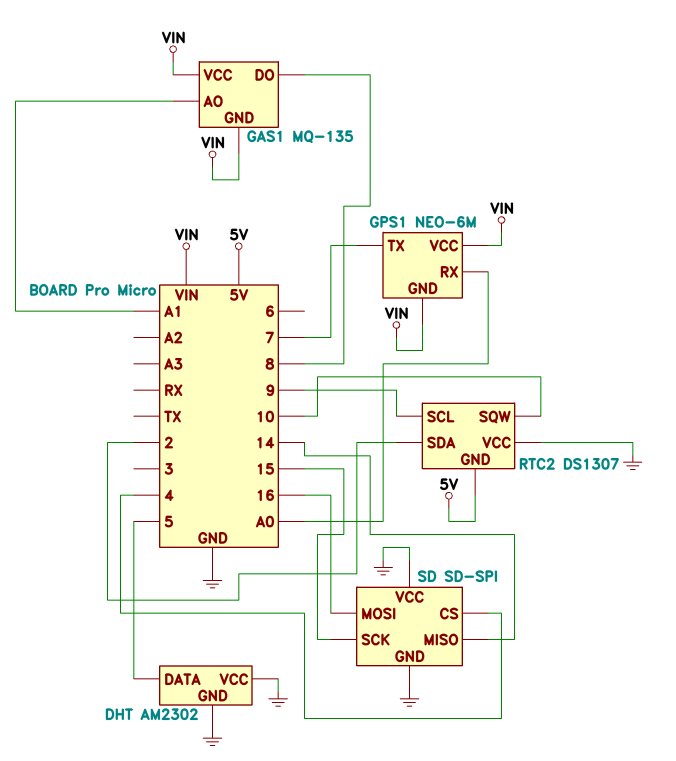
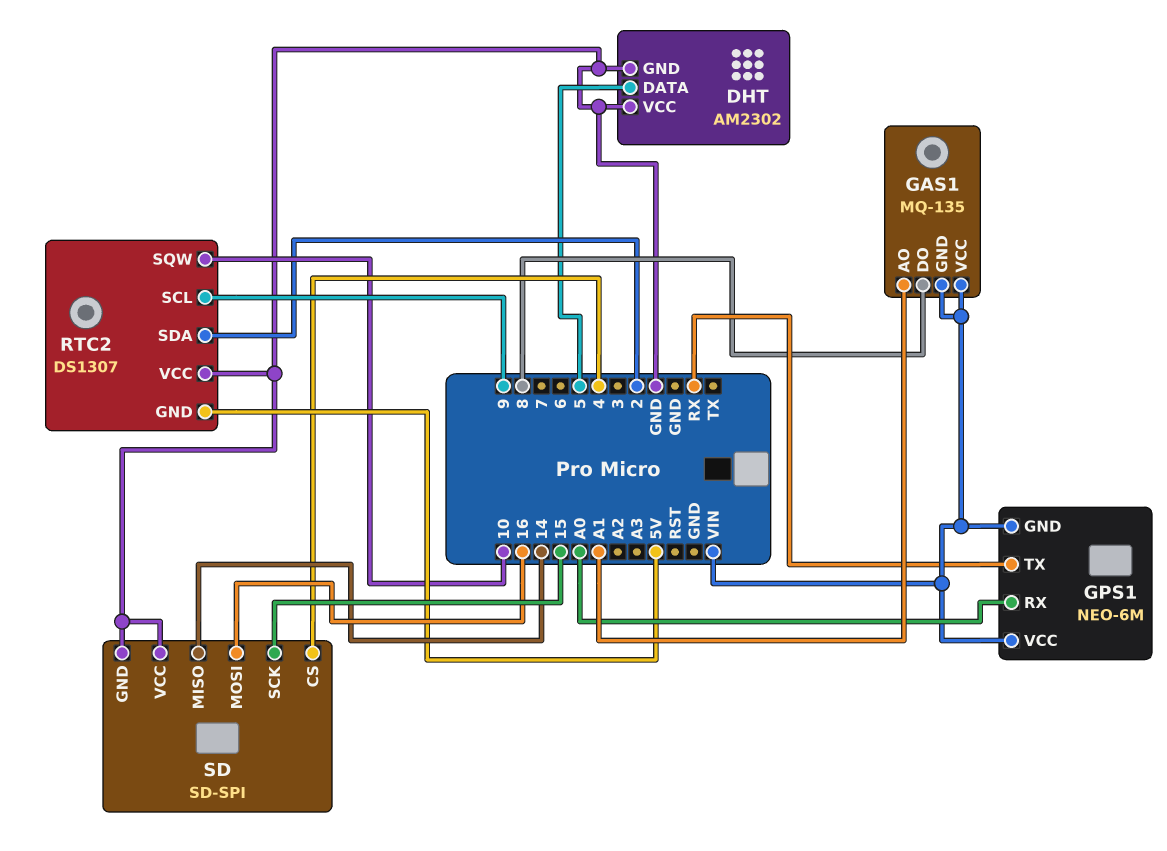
GPS1 pin TX: 7 -> RX

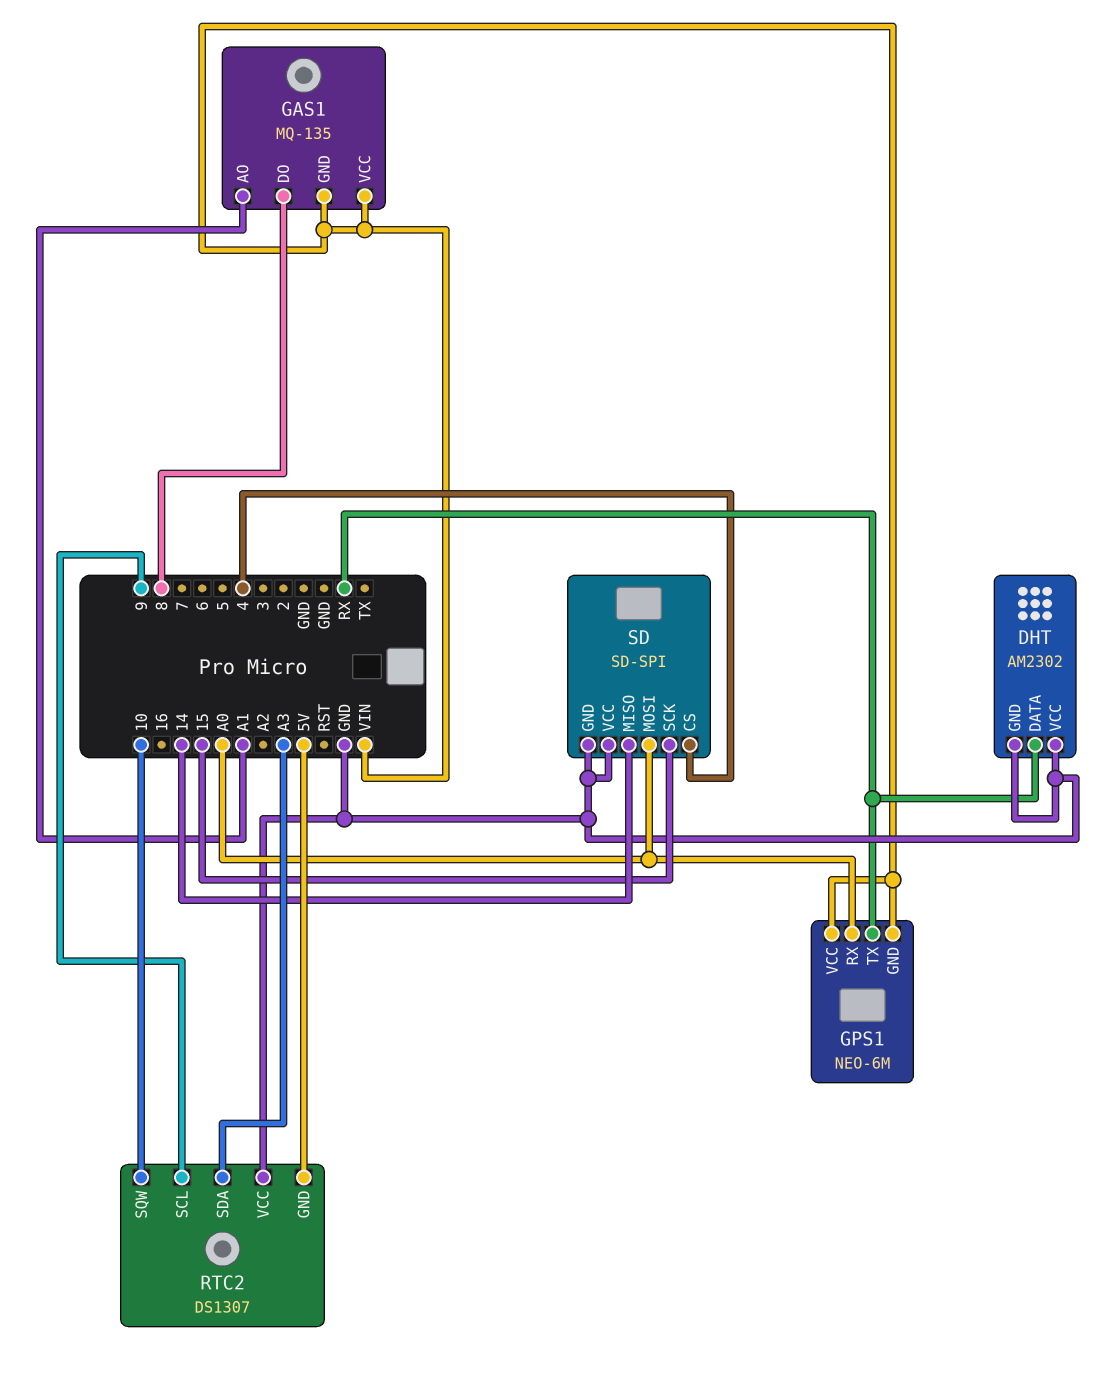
DHT pin DATA: 5 -> RX
RTC2 pin SDA: 2 -> A3
SD pin MOSI: 16 -> A0

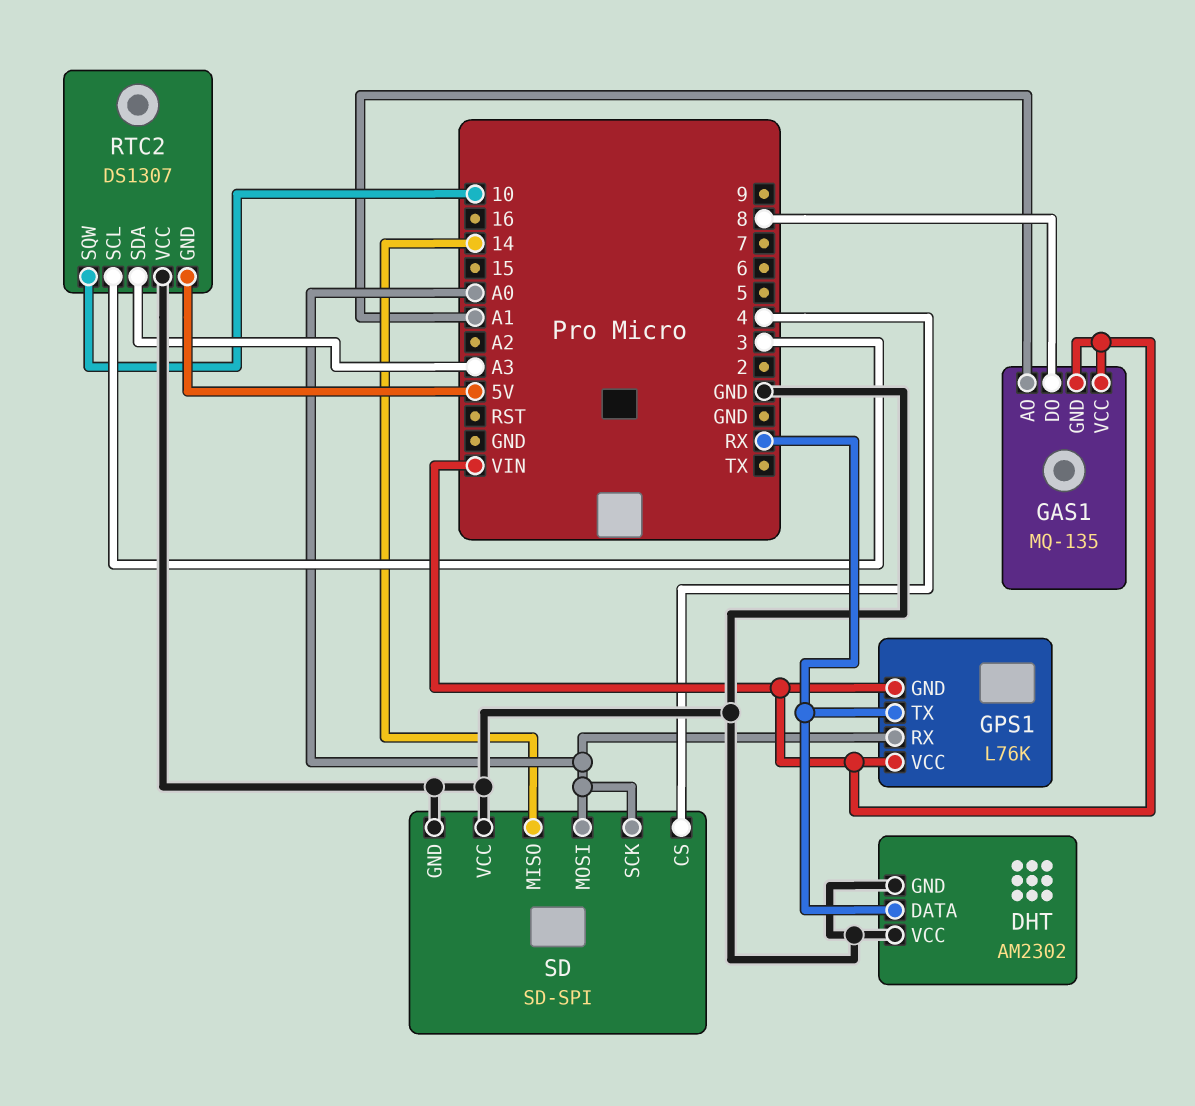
GPS1: NEO-6M -> L76K
RTC2 pin SCL: 9 -> 3
SD pin SCK: 15 -> A0

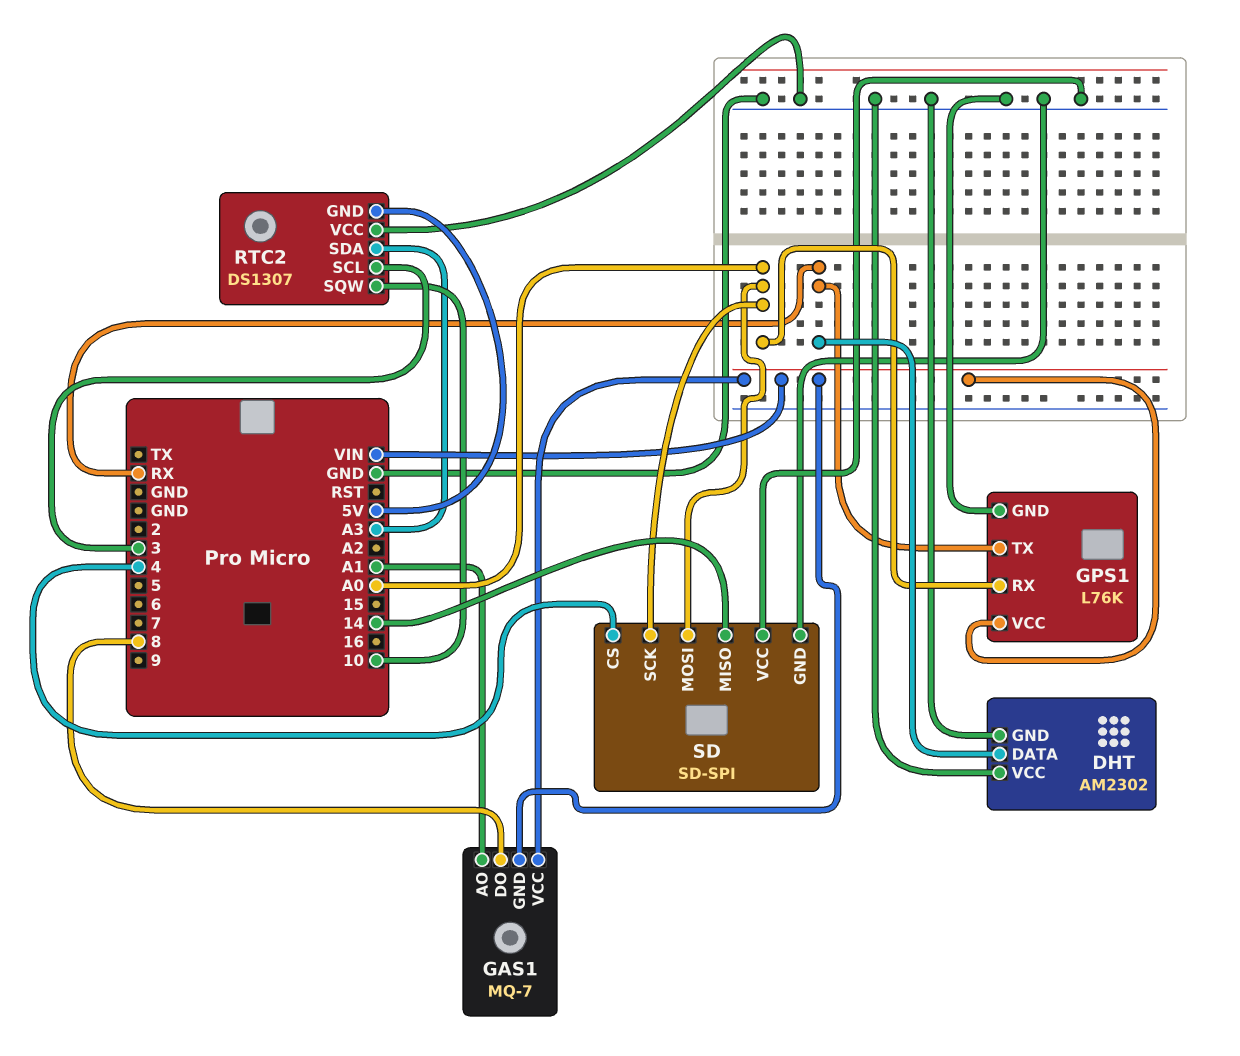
GAS1: MQ-135 -> MQ-7
GPS1 pin GND: VIN -> GND

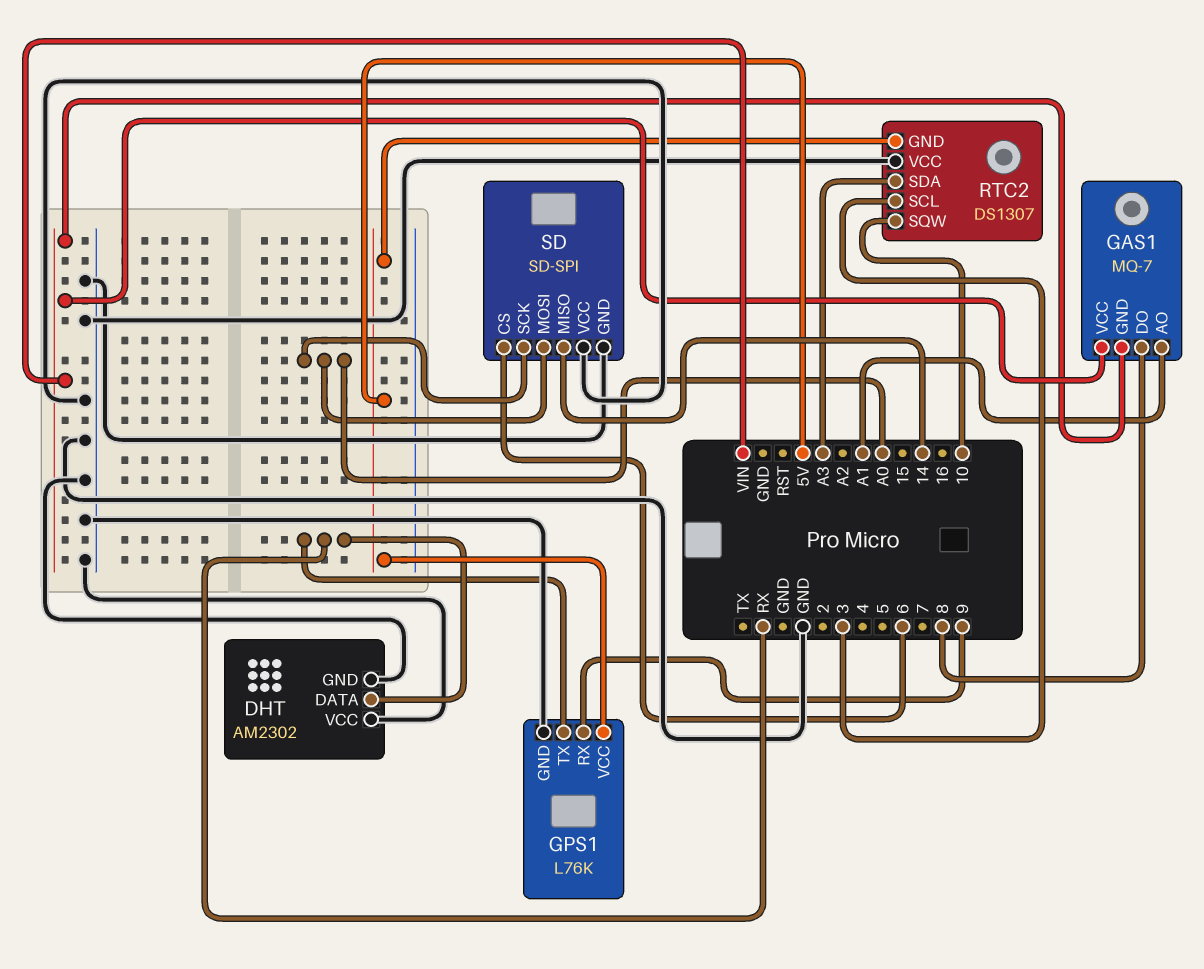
GPS1 pin RX: A0 -> 9
GPS1 pin VCC: VIN -> 5V
SD pin CS: 4 -> 6

